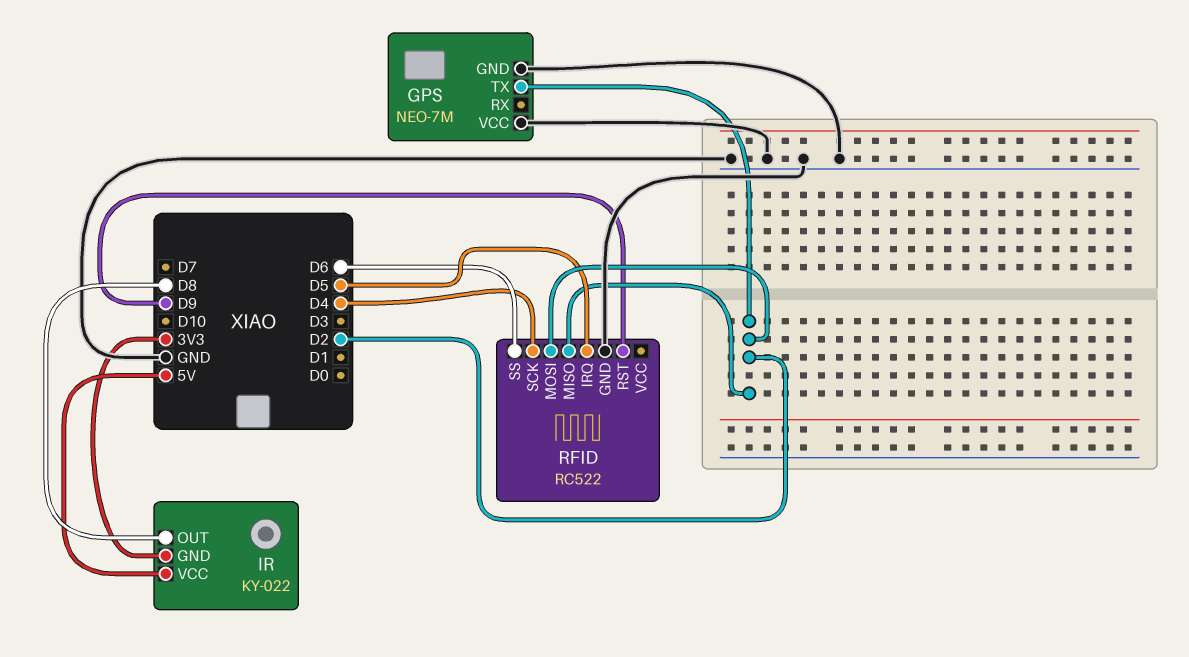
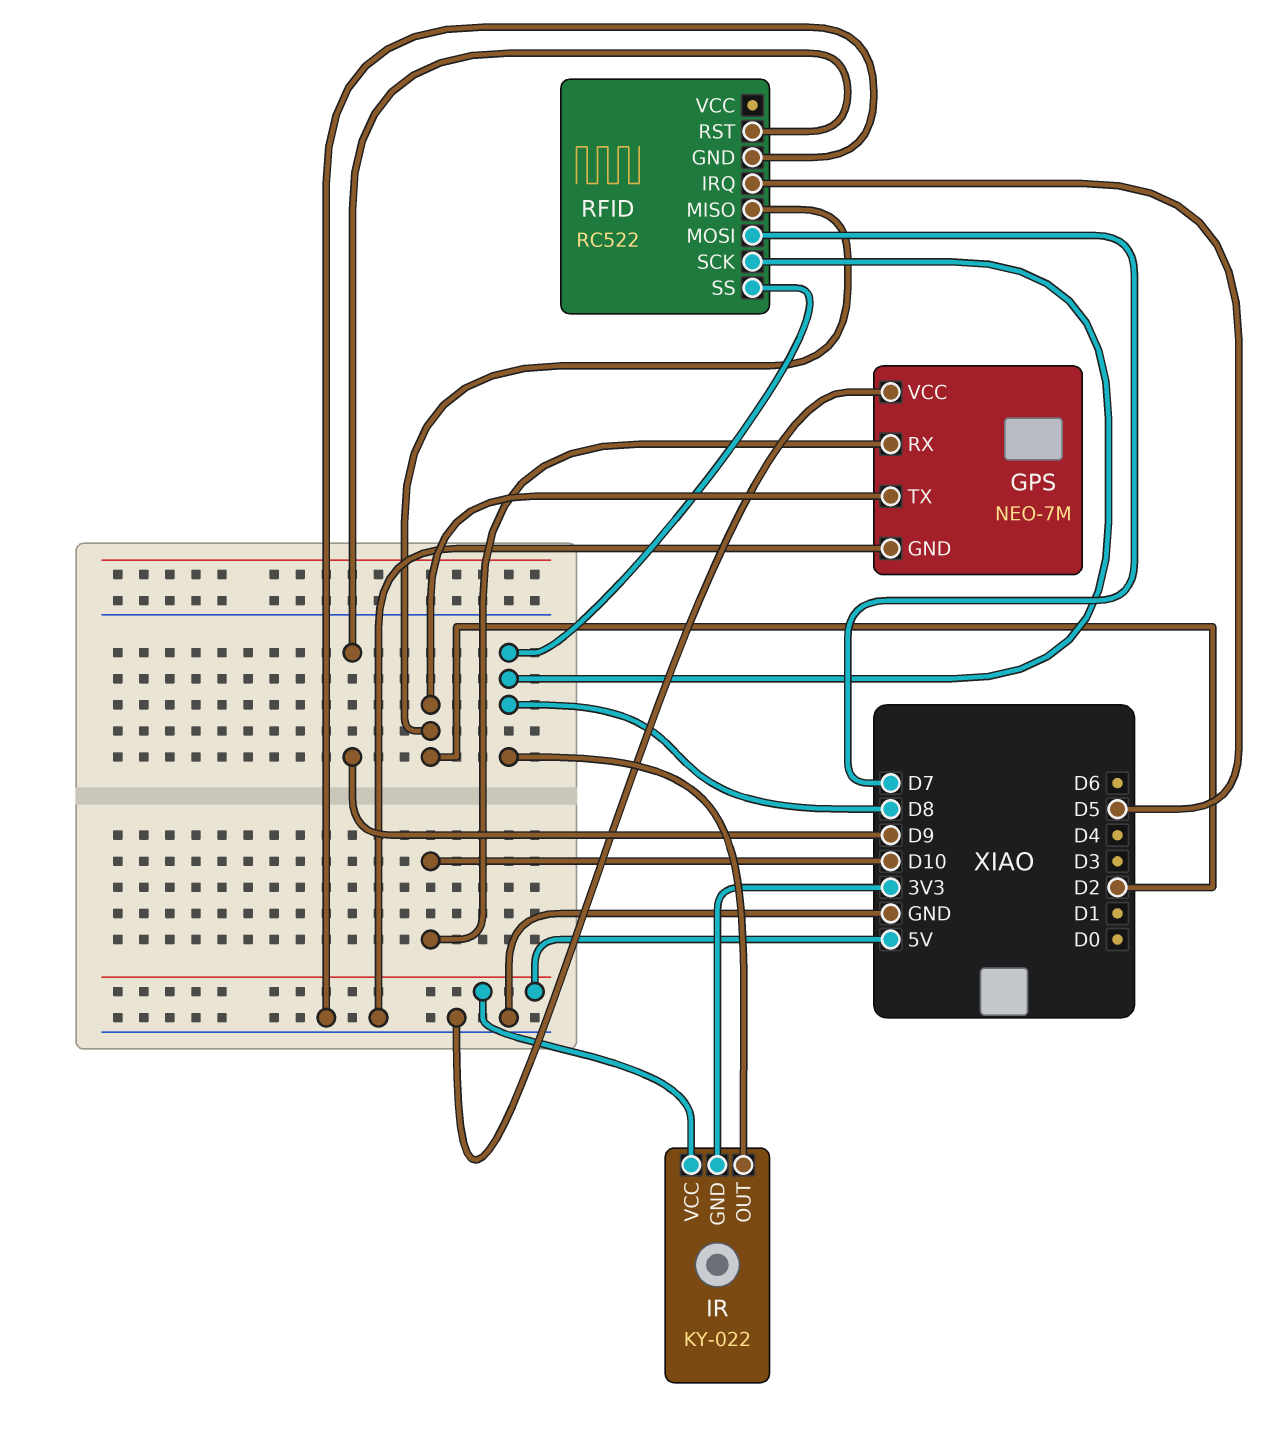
GPS pin RX: none -> D10
RFID pin MOSI: D2 -> D7
RFID pin SCK: D4 -> D8
RFID pin SS: D6 -> D8

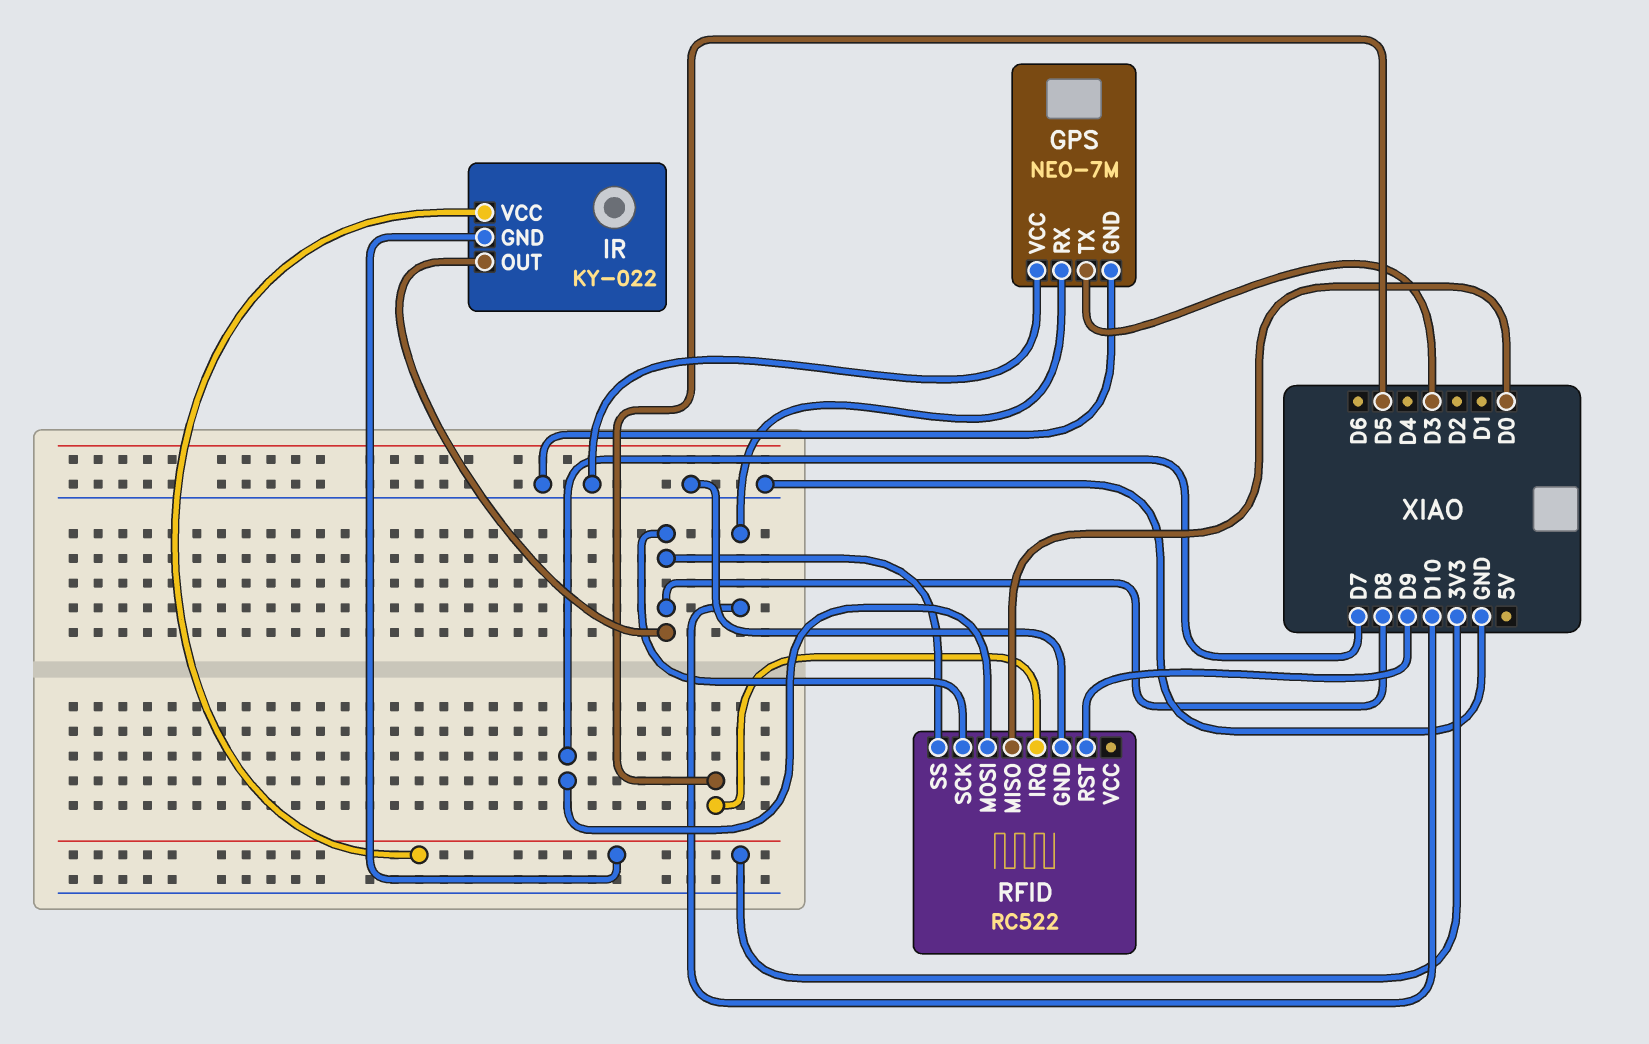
GPS pin TX: D2 -> D3
IR pin VCC: 5V -> 3V3
RFID pin MISO: D2 -> D0

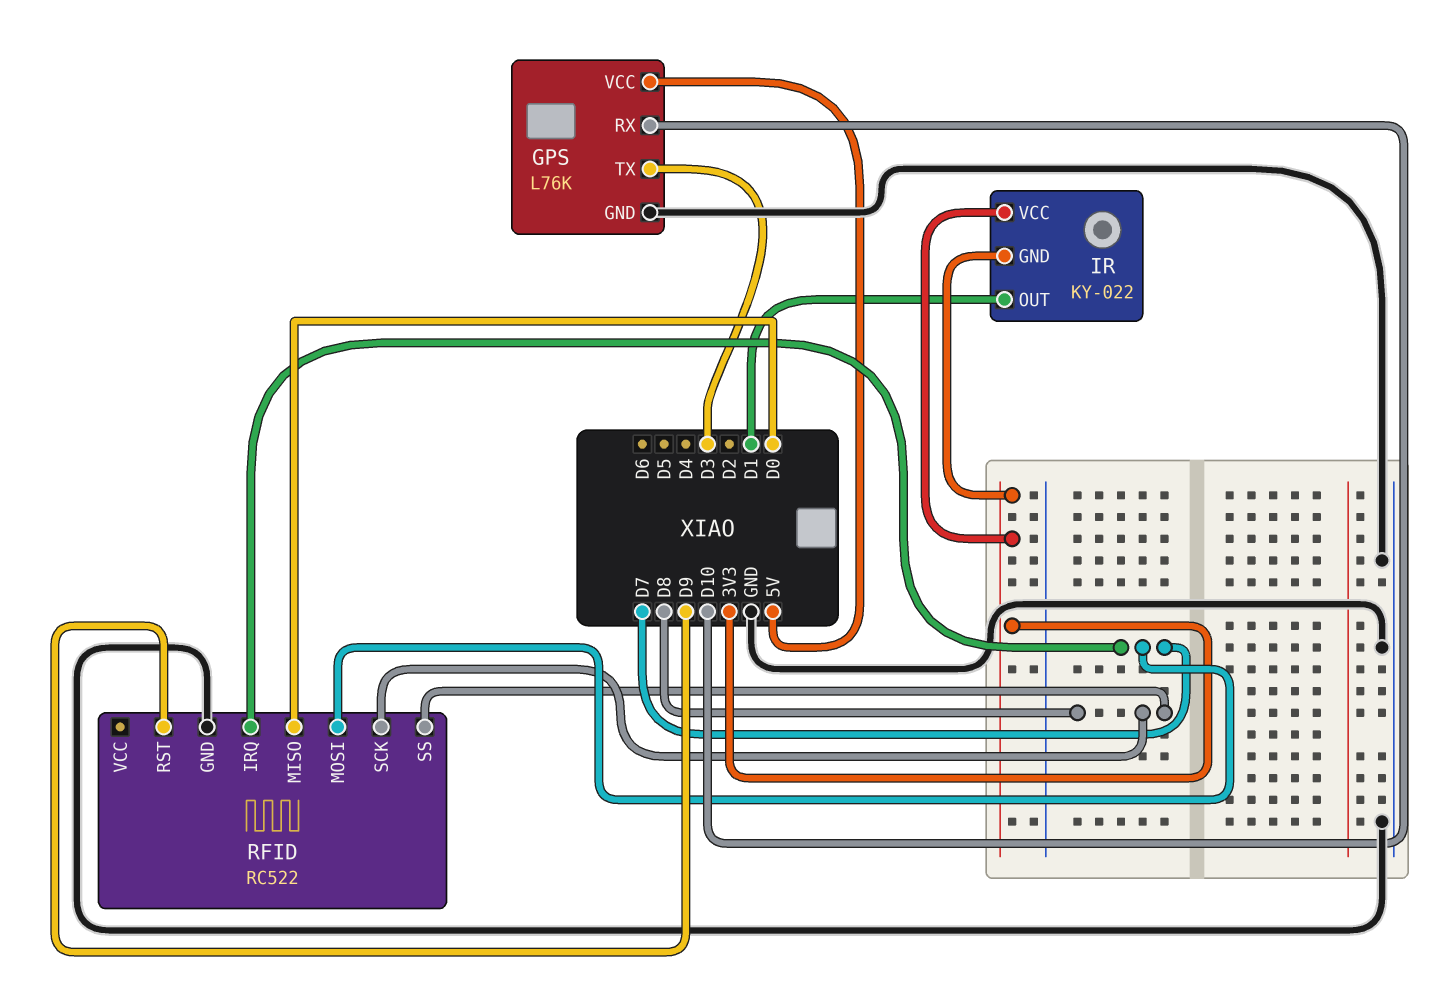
GPS: NEO-7M -> L76K
GPS pin VCC: GND -> 5V
IR pin OUT: D8 -> D1
RFID pin IRQ: D5 -> D7

